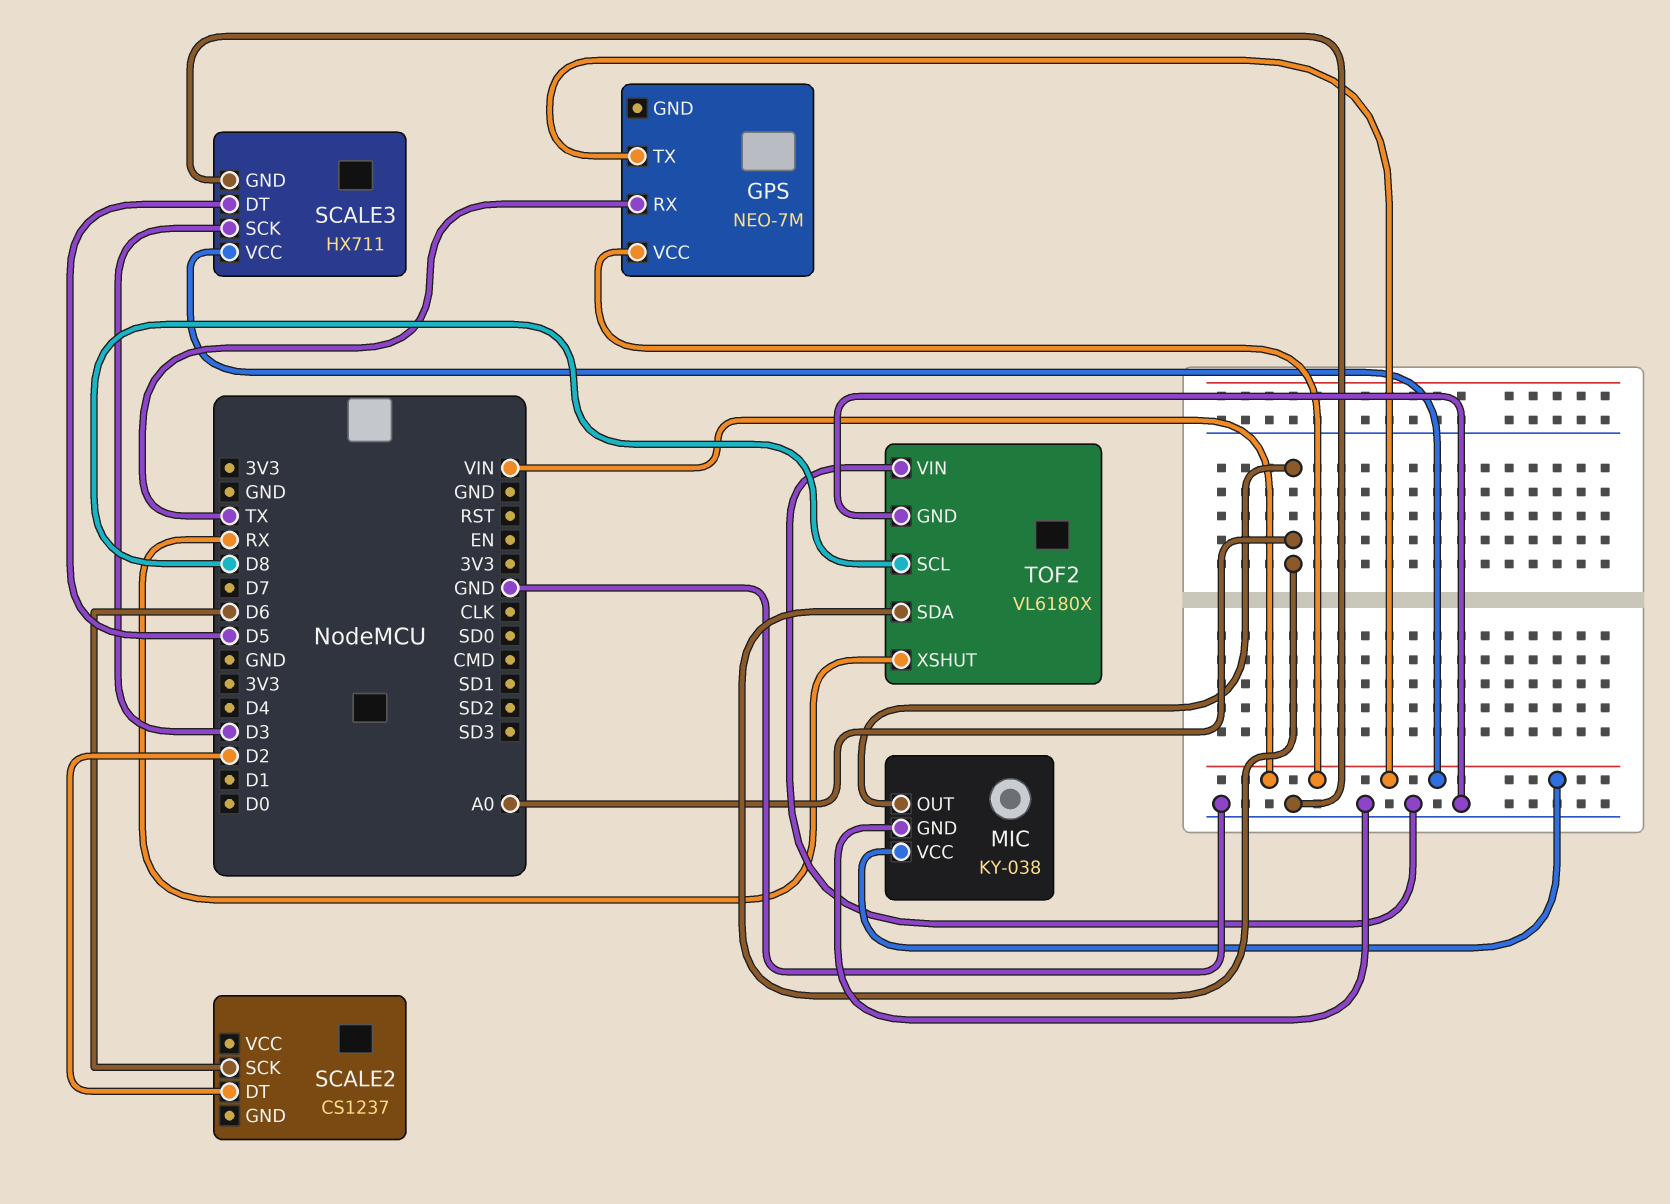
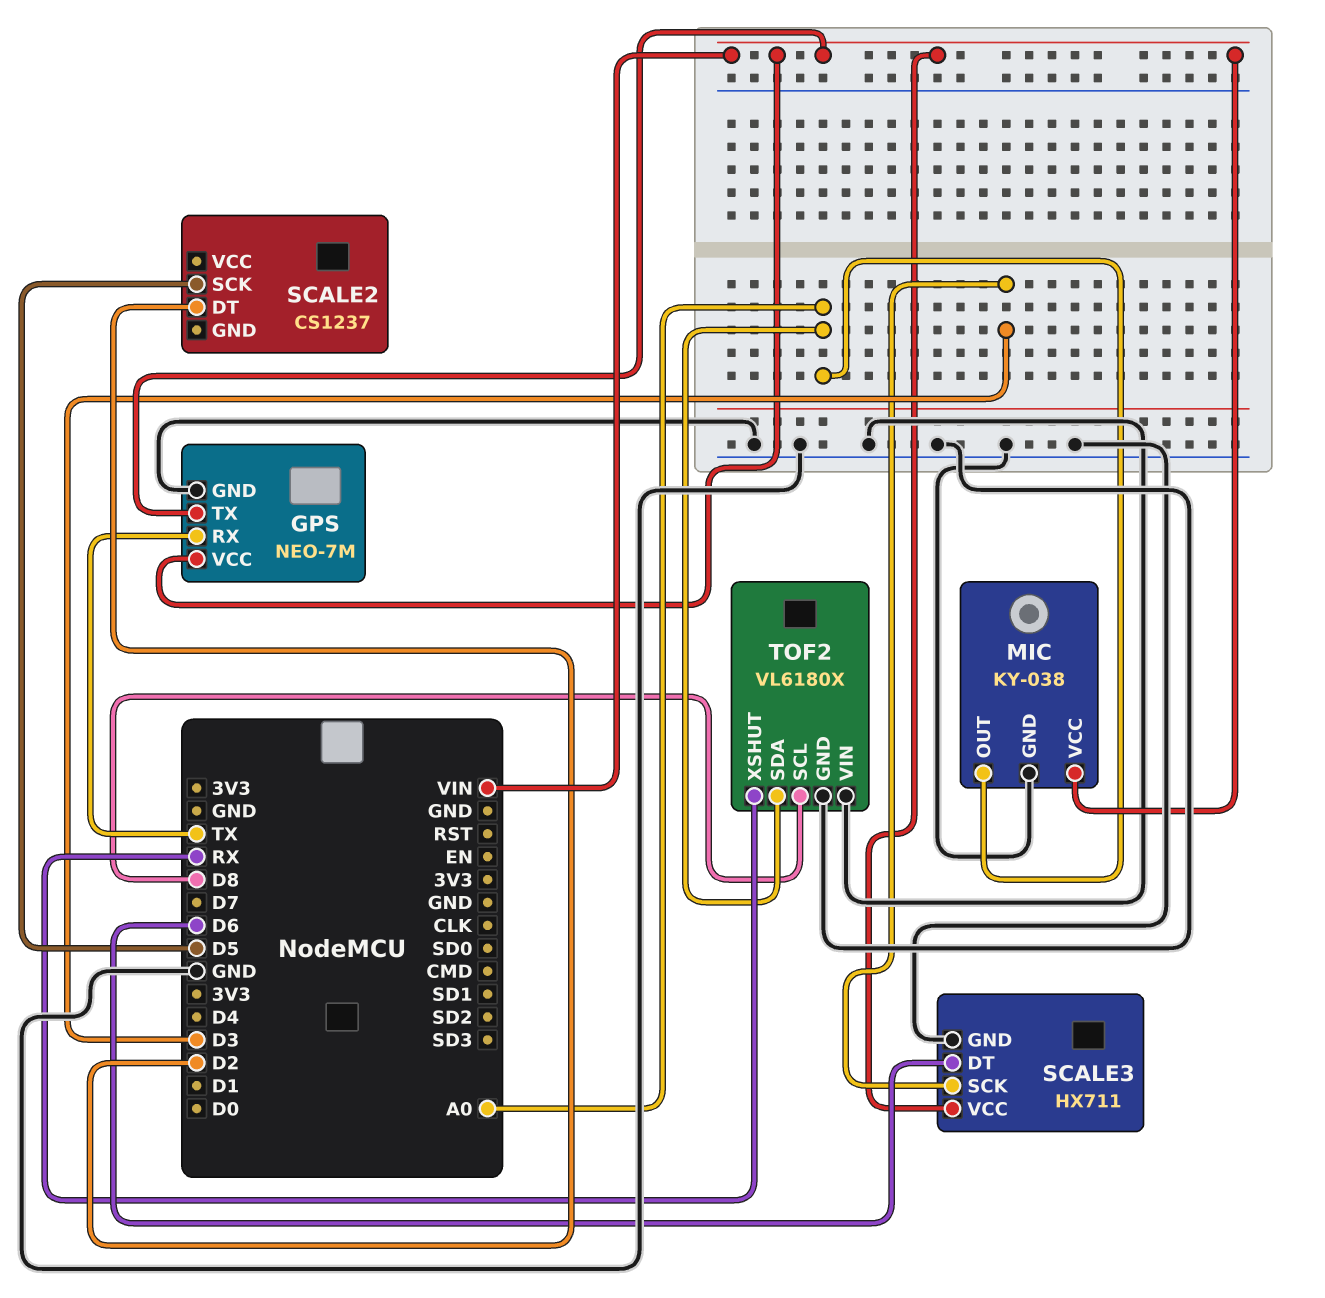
GPS pin GND: none -> GND
SCALE2 pin SCK: D6 -> D5
SCALE3 pin DT: D5 -> D6

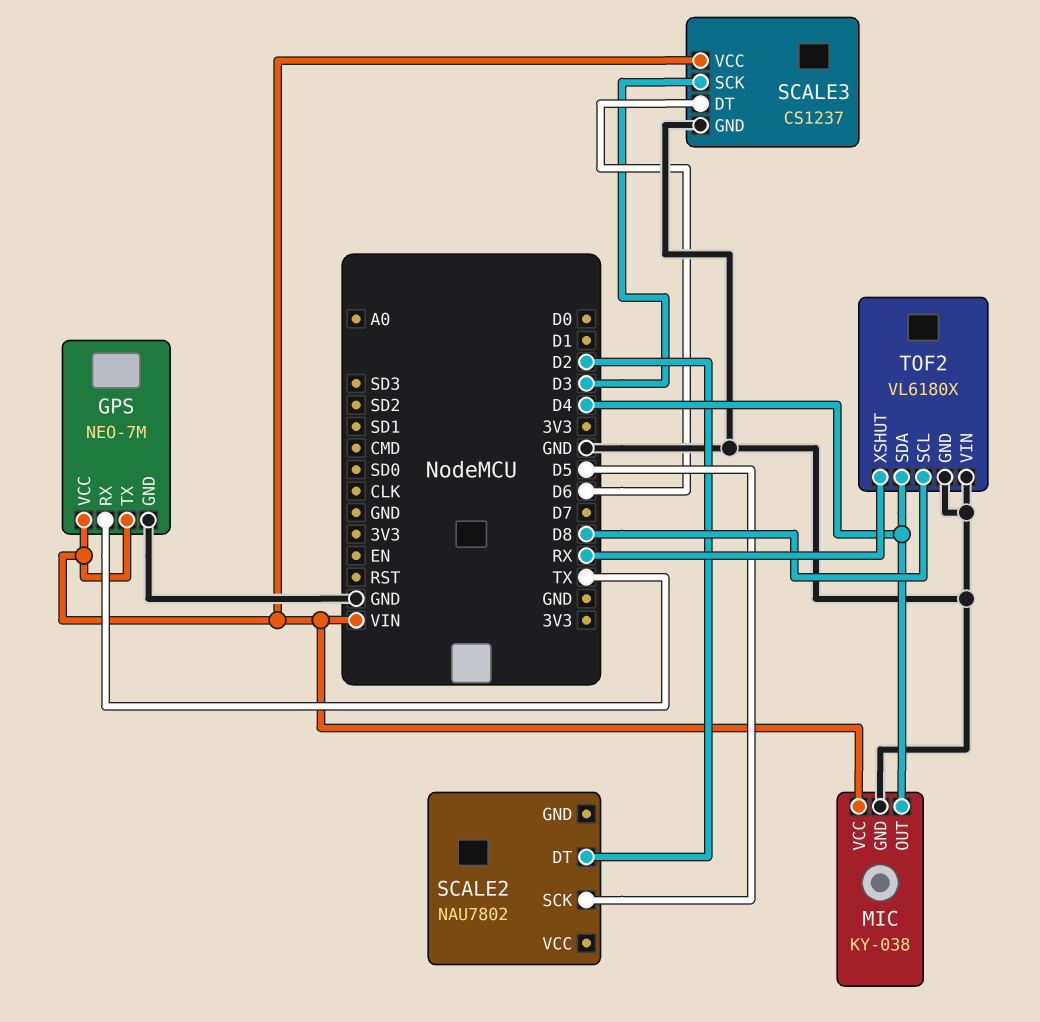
MIC pin OUT: A0 -> D4
SCALE2: CS1237 -> NAU7802
SCALE3: HX711 -> CS1237
TOF2 pin SDA: A0 -> D4

